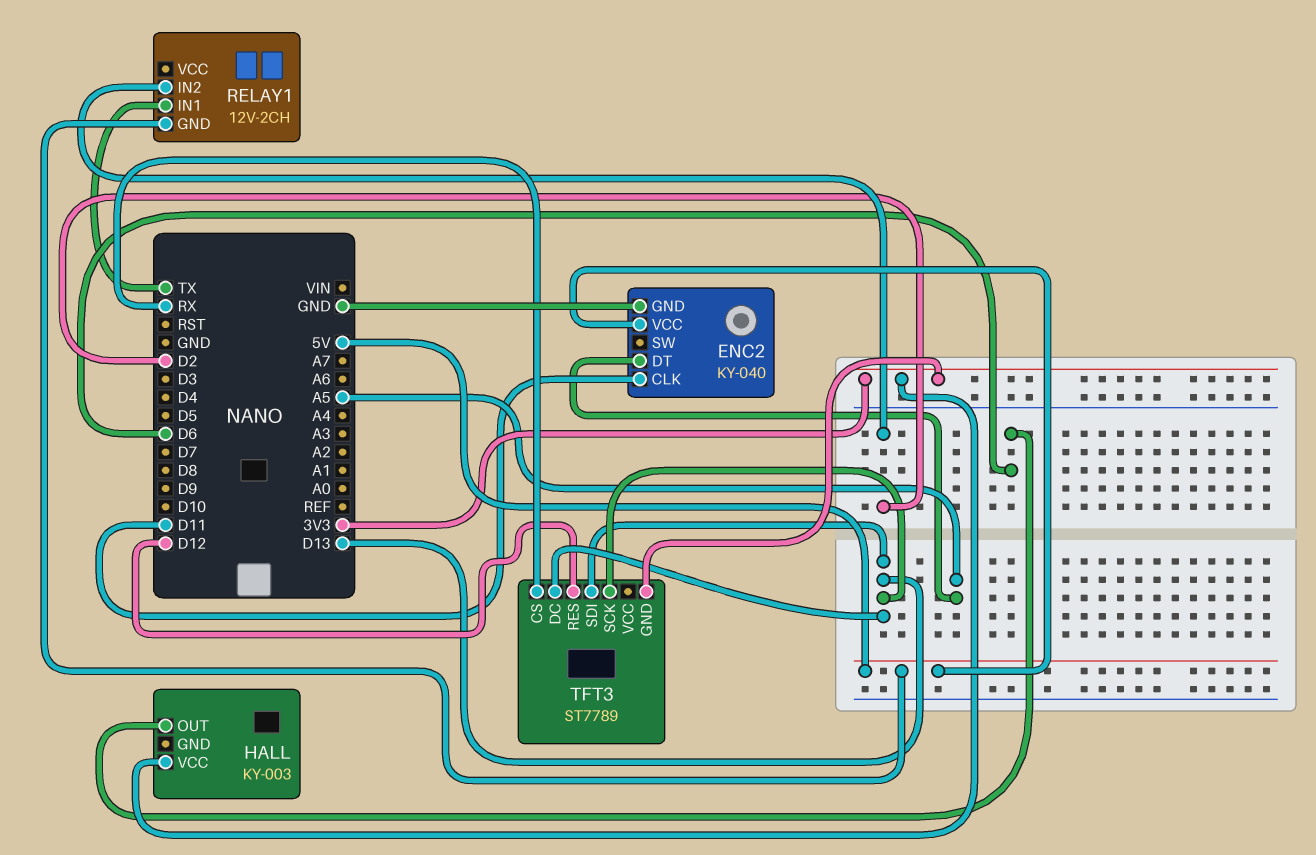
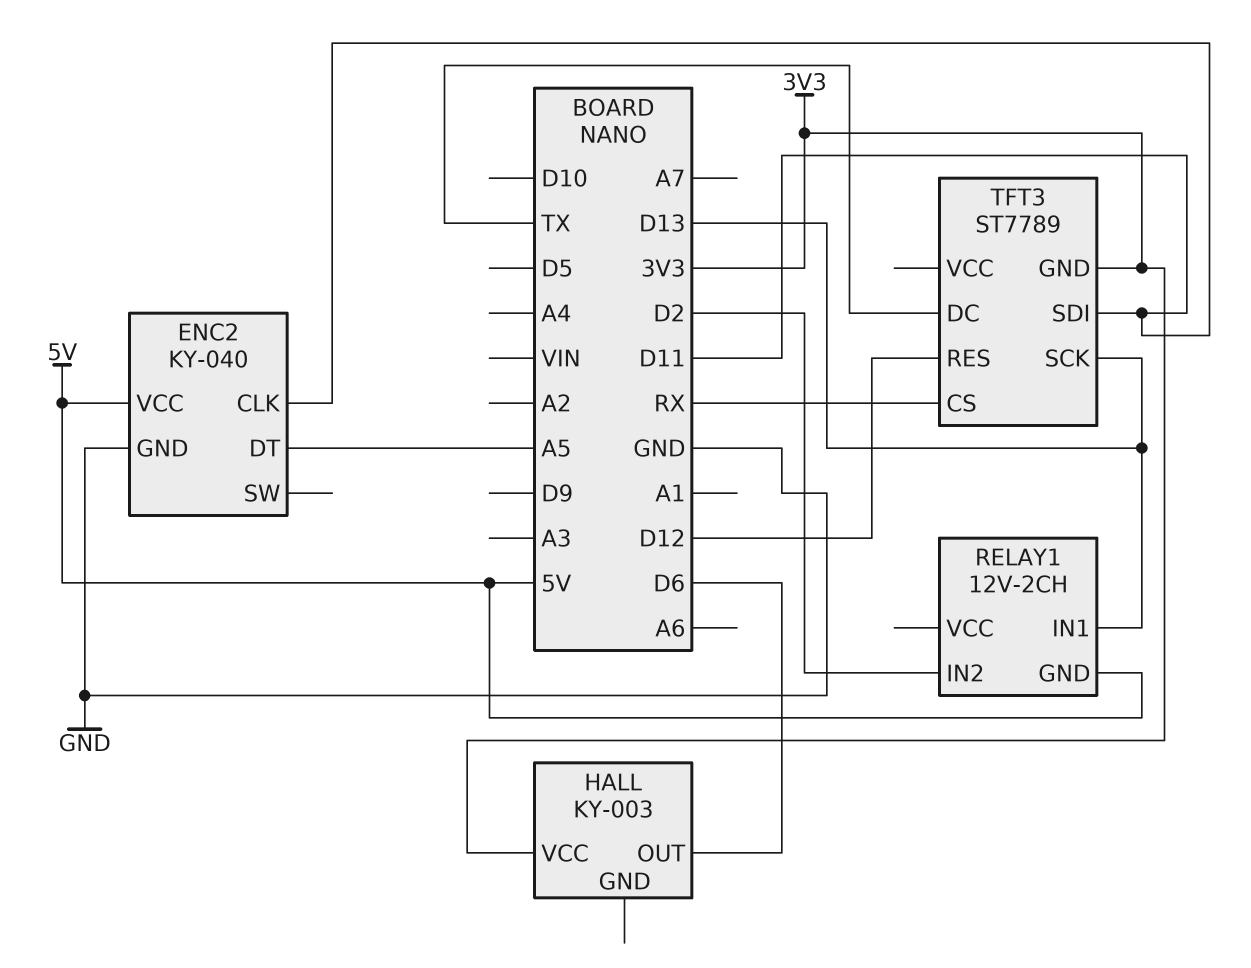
RELAY1 pin IN1: TX -> D13
TFT3 pin DC: D13 -> TX
TFT3 pin SDI: D13 -> D11

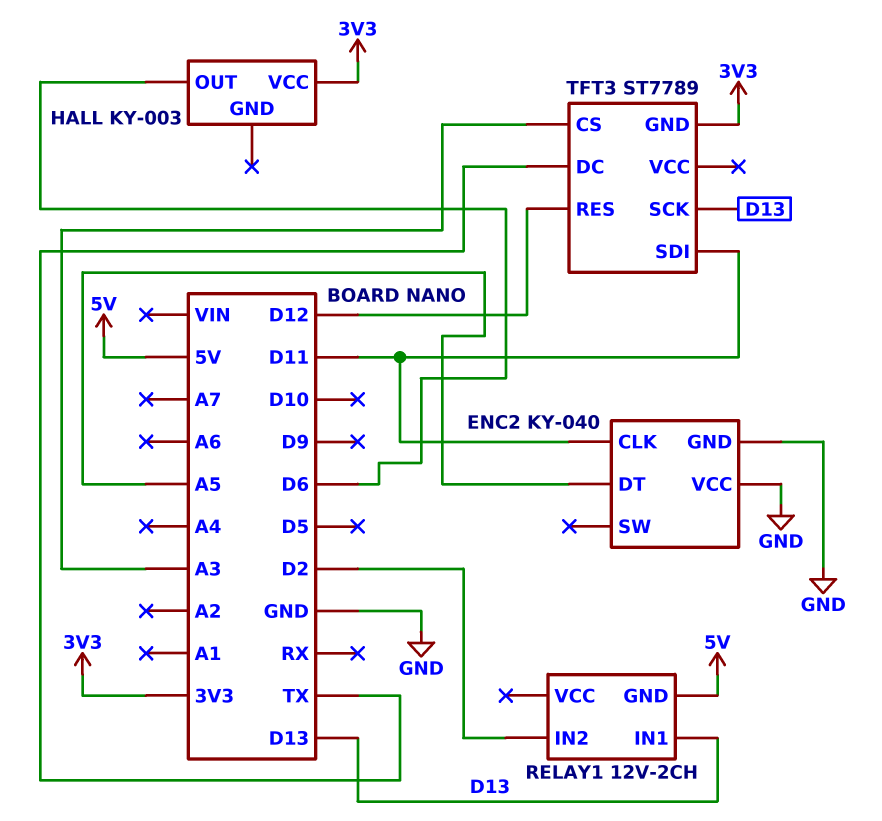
ENC2 pin VCC: 5V -> GND
TFT3 pin CS: RX -> A3

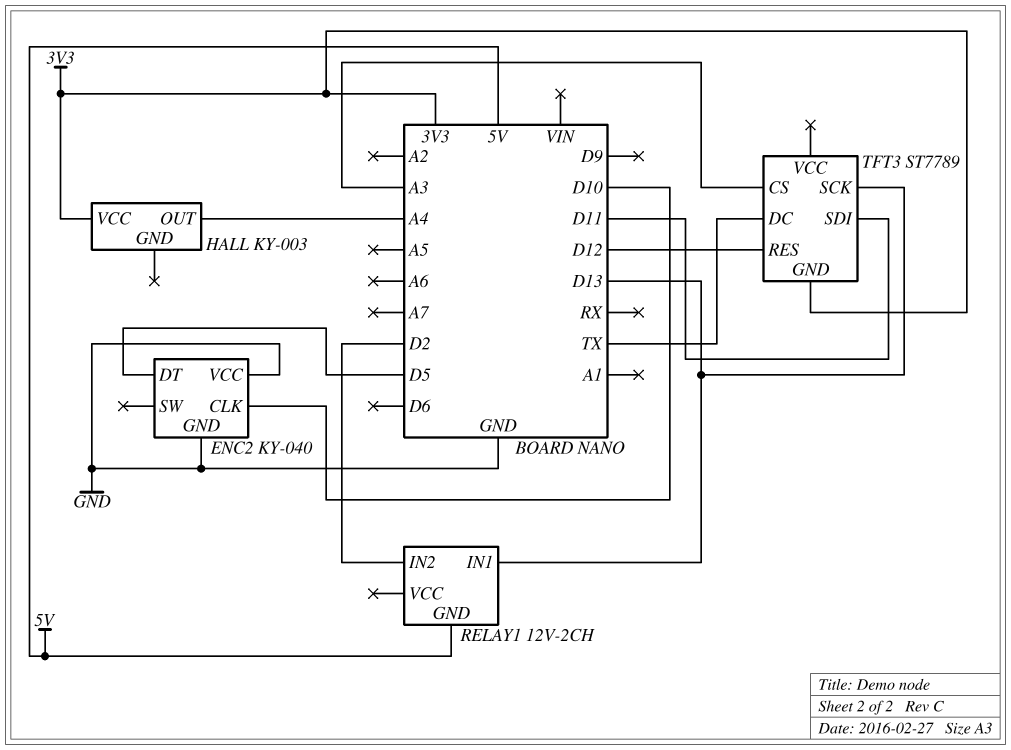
ENC2 pin CLK: D11 -> D10
ENC2 pin DT: A5 -> D5
HALL pin OUT: D6 -> A4

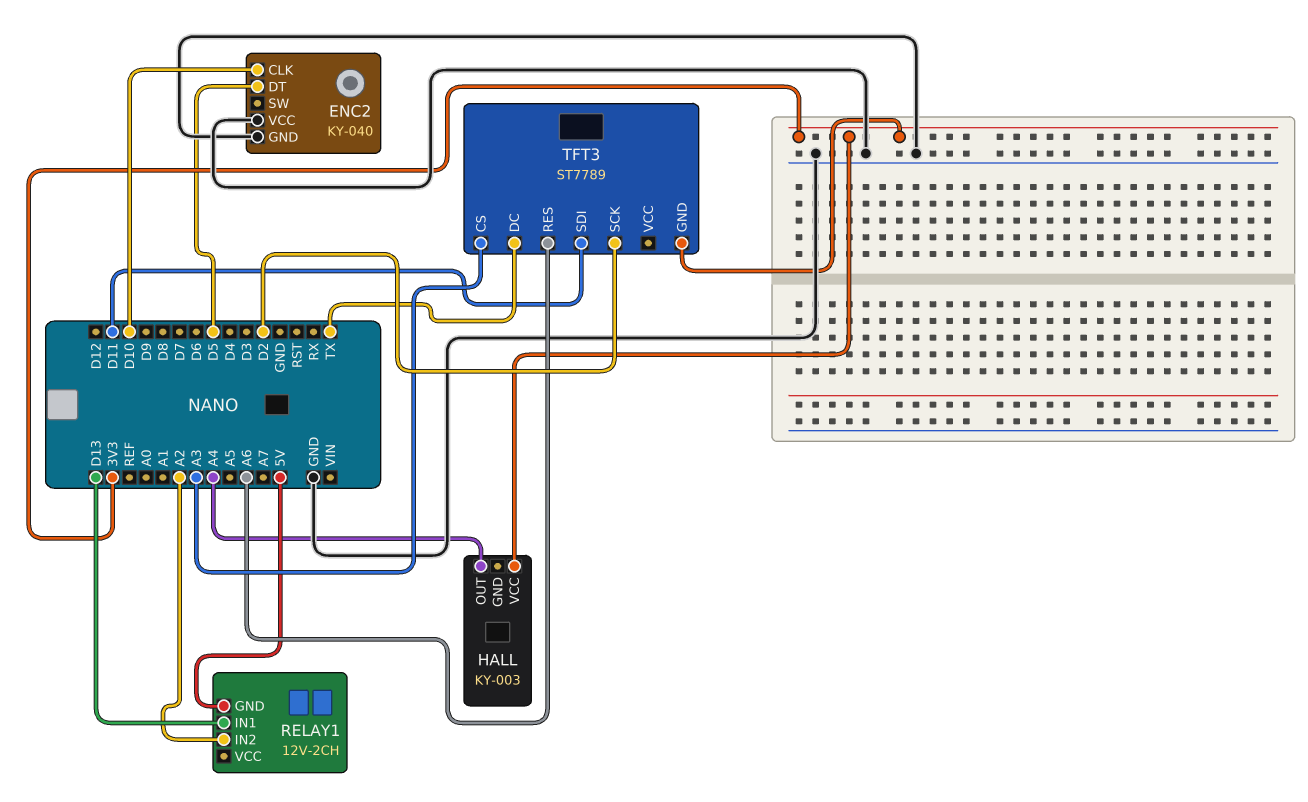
RELAY1 pin IN2: D2 -> A2
TFT3 pin RES: D12 -> A6
TFT3 pin SCK: D13 -> D2

